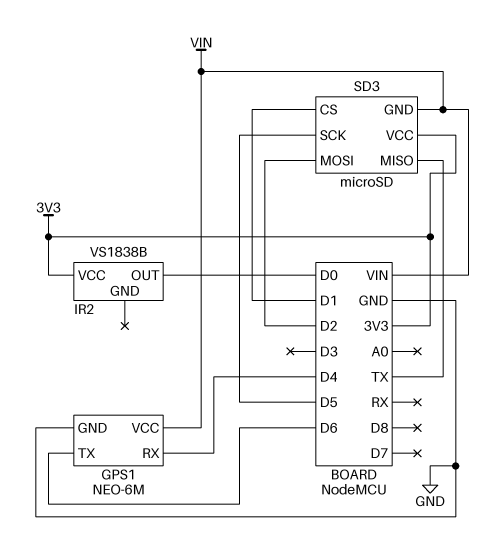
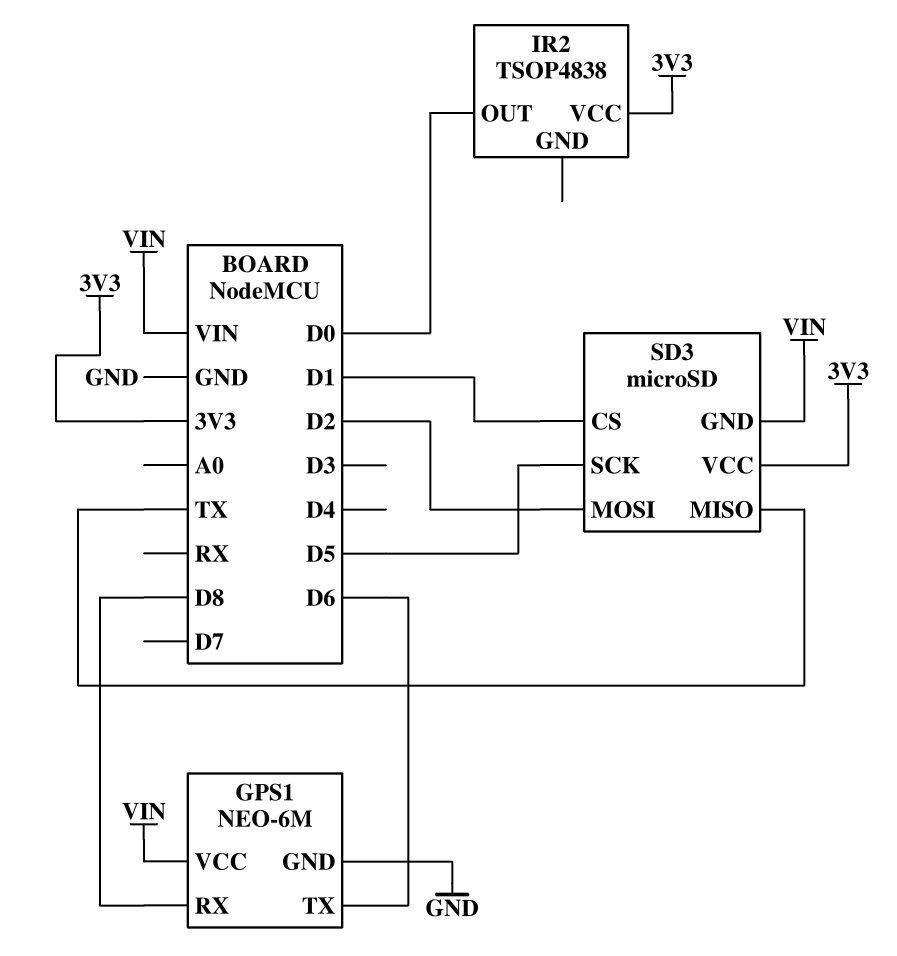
GPS1 pin RX: D4 -> D8
IR2: VS1838B -> TSOP4838

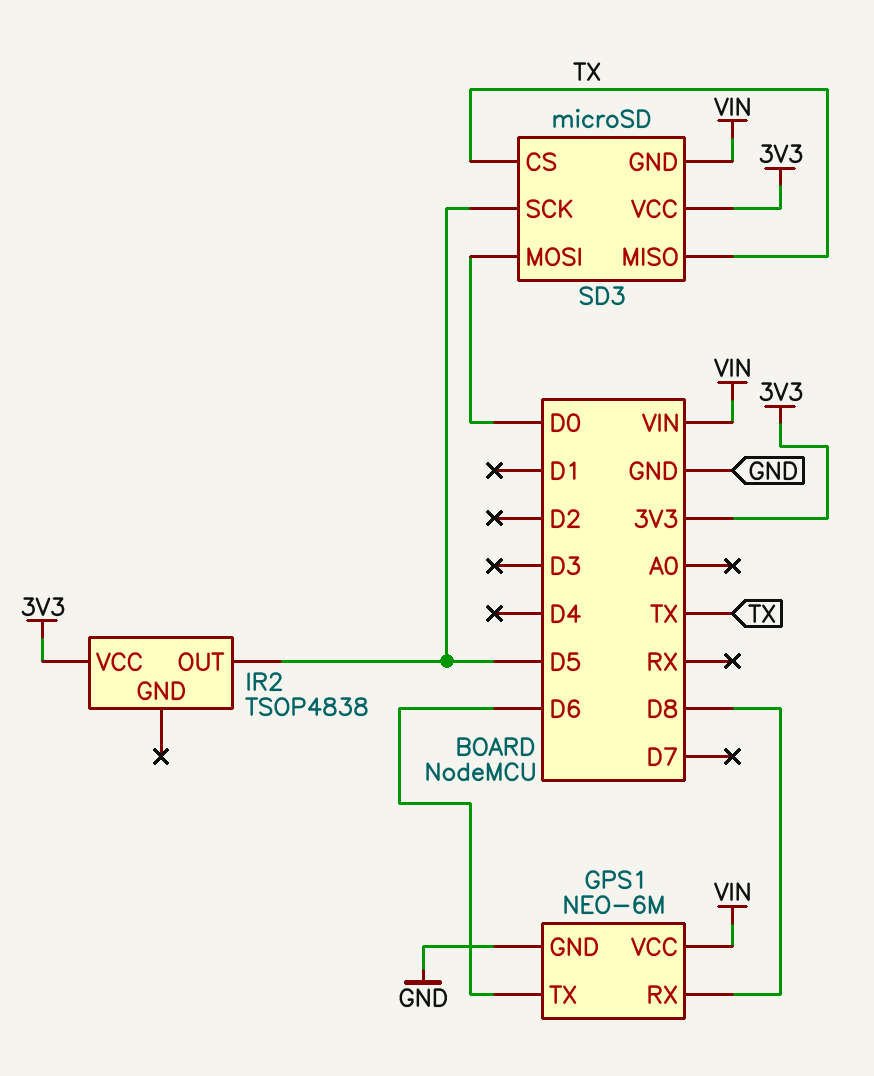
IR2 pin OUT: D0 -> D5
SD3 pin CS: D1 -> TX
SD3 pin MOSI: D2 -> D0

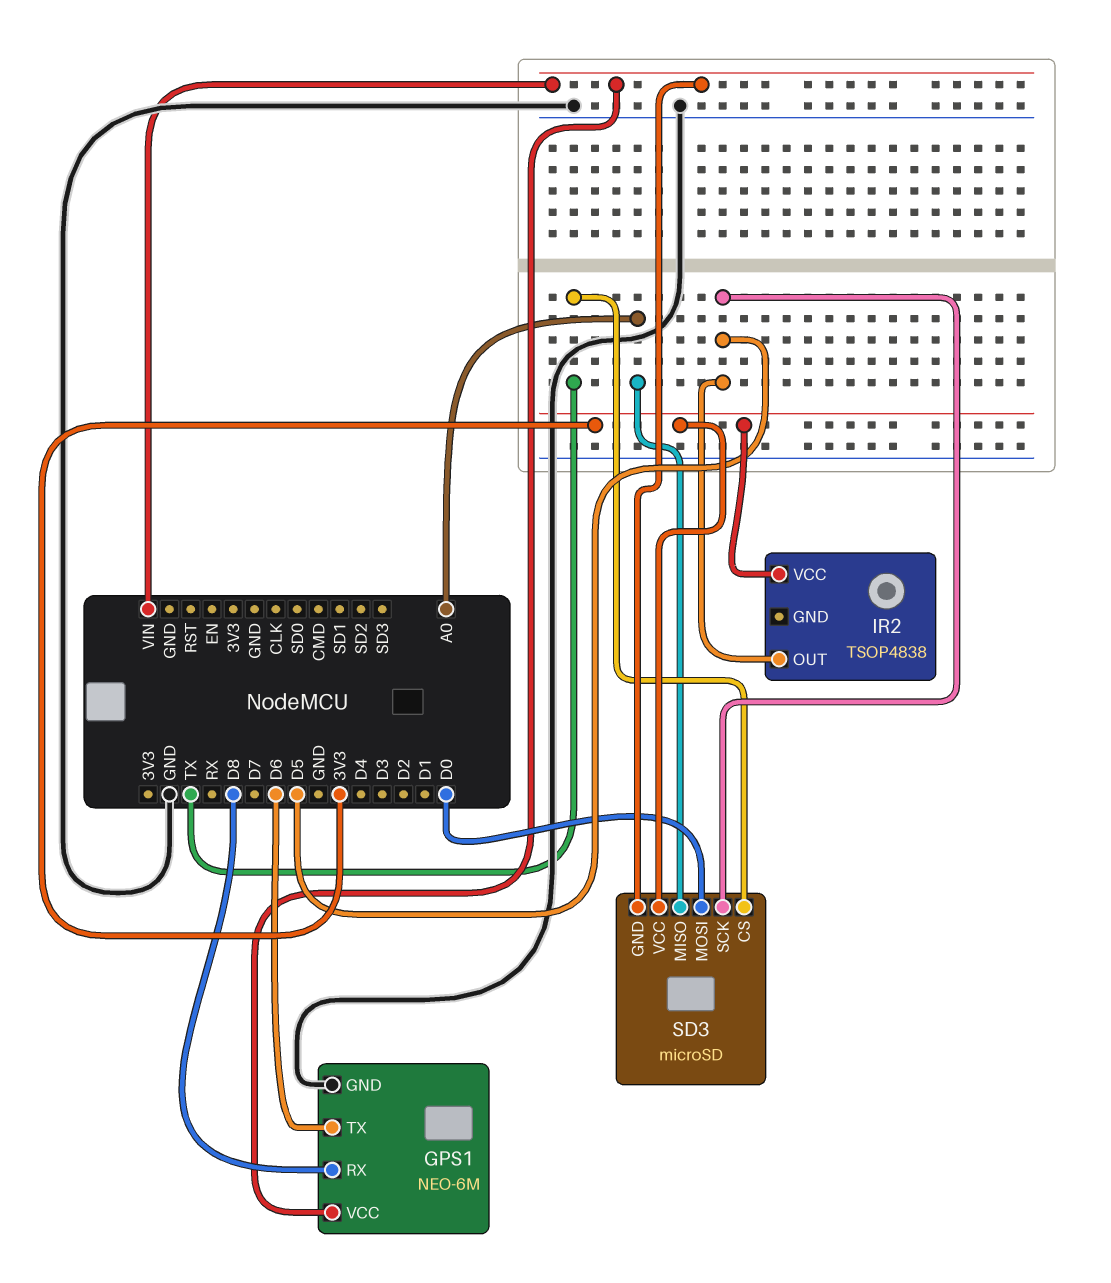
SD3 pin MISO: TX -> A0

